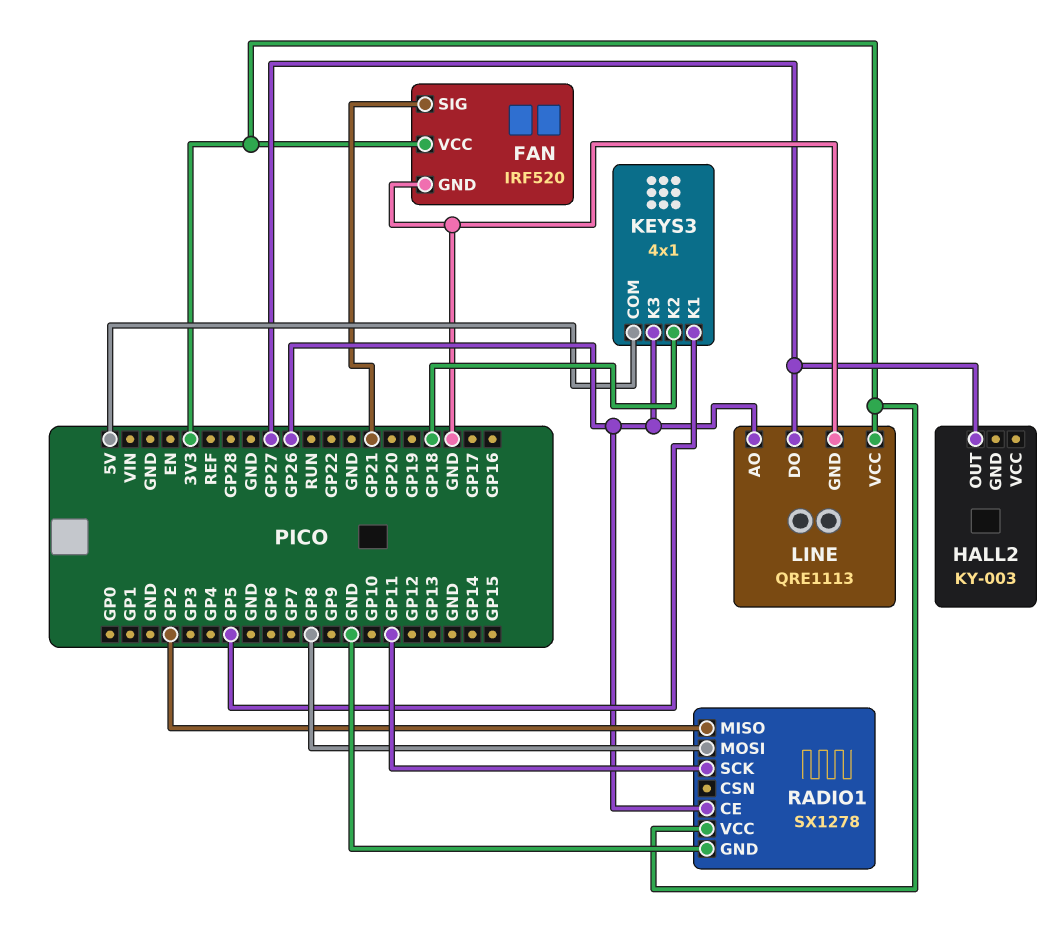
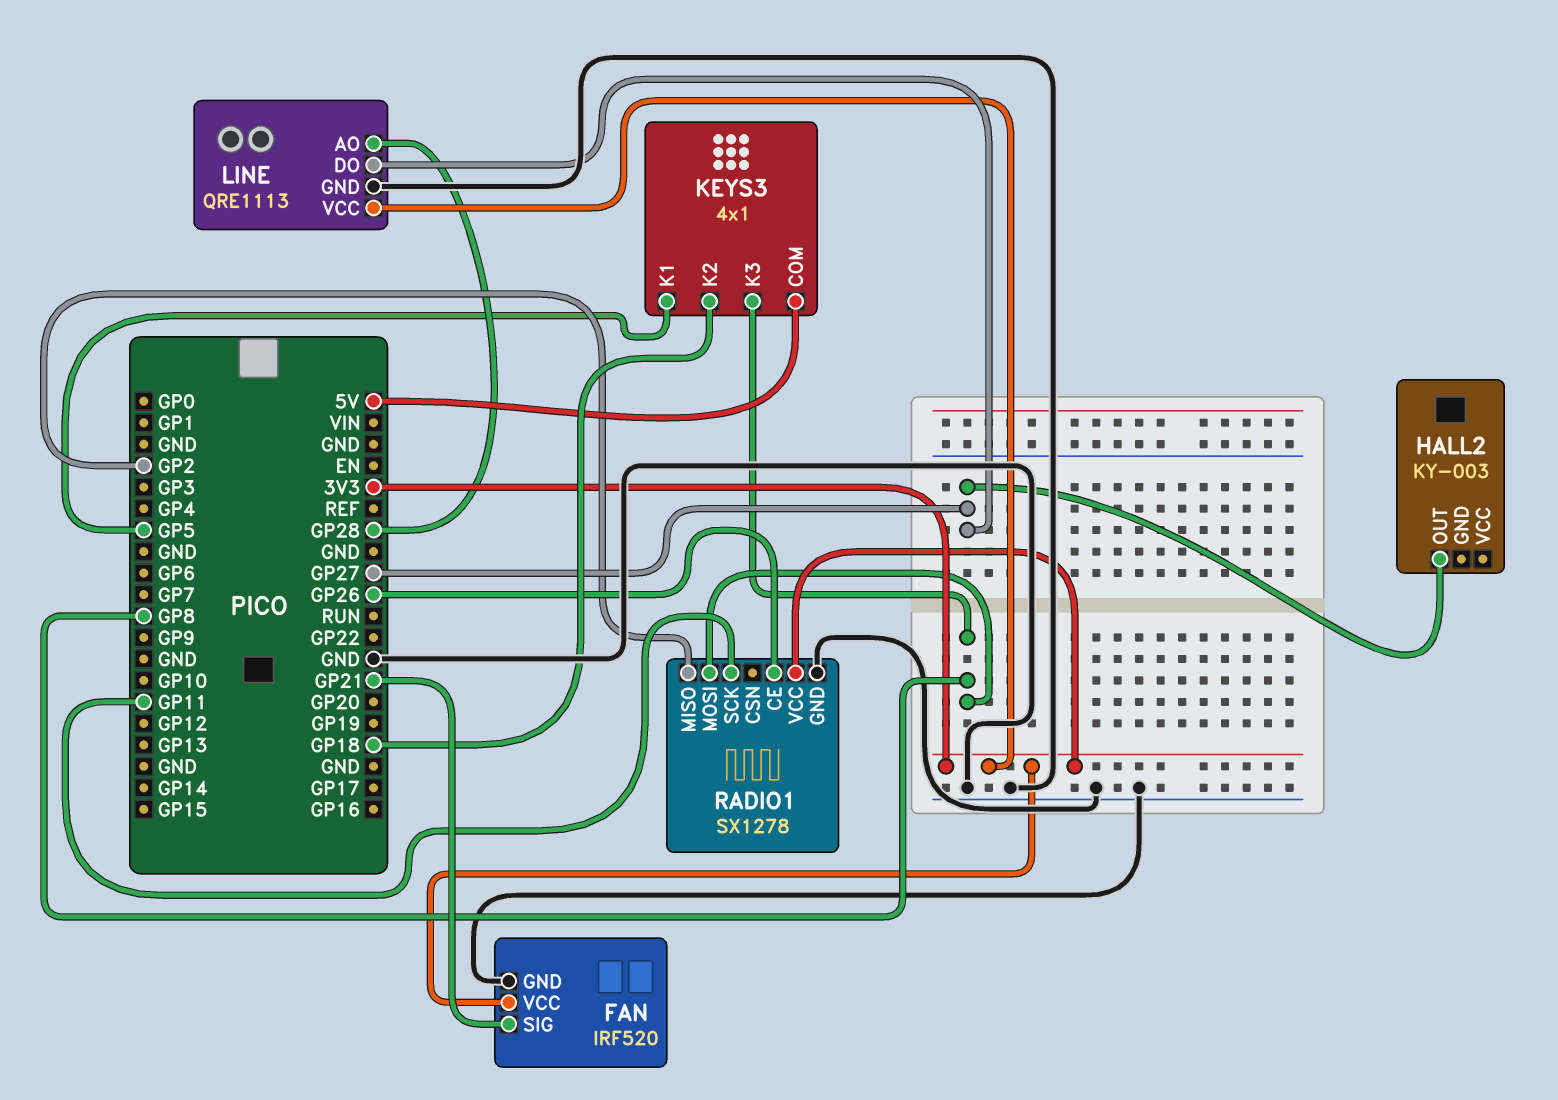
KEYS3 pin K3: GP26 -> GP8
LINE pin AO: GP26 -> GP28

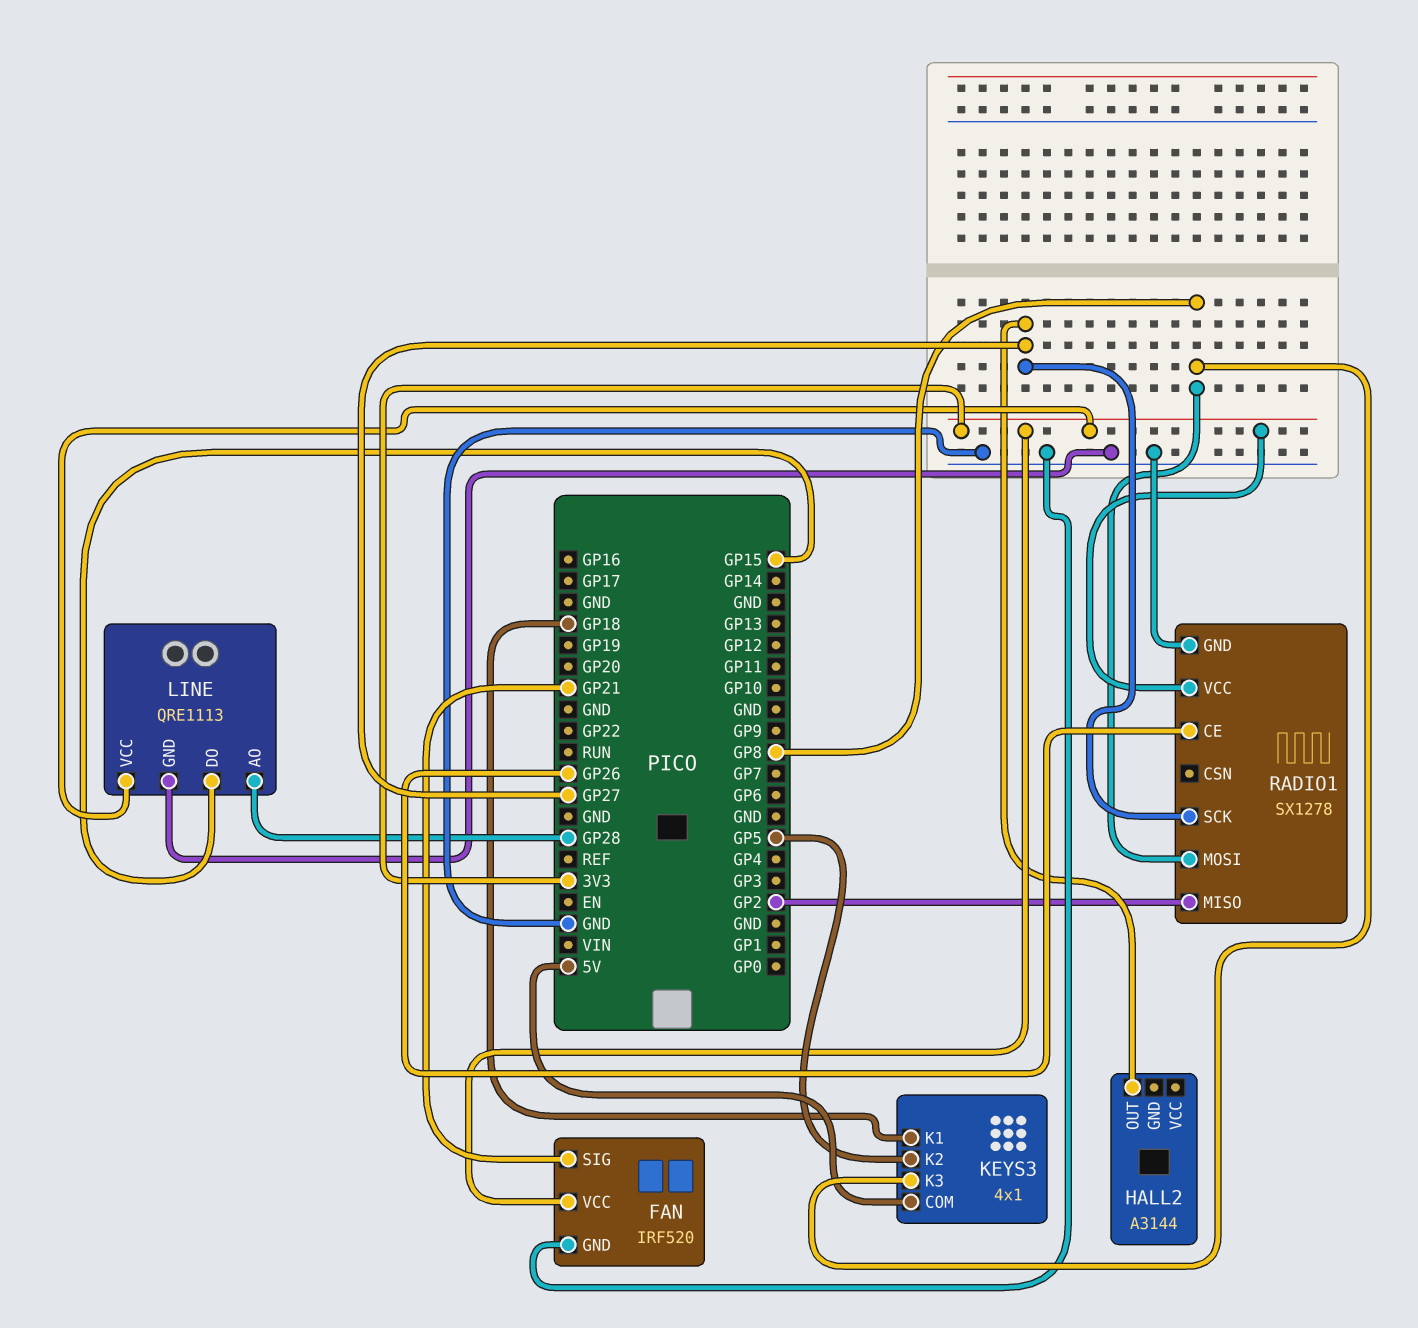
HALL2: KY-003 -> A3144
KEYS3 pin K1: GP5 -> GP18
KEYS3 pin K2: GP18 -> GP5
LINE pin DO: GP27 -> GP15
RADIO1 pin SCK: GP11 -> GP27

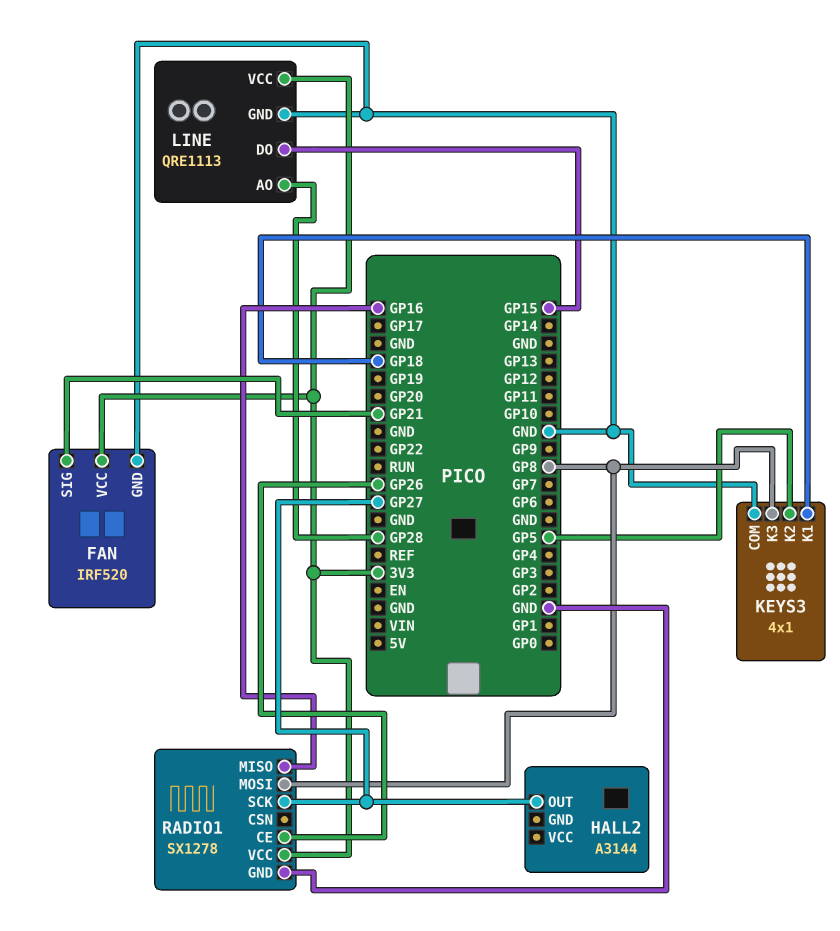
KEYS3 pin COM: 5V -> GND
RADIO1 pin MISO: GP2 -> GP16

